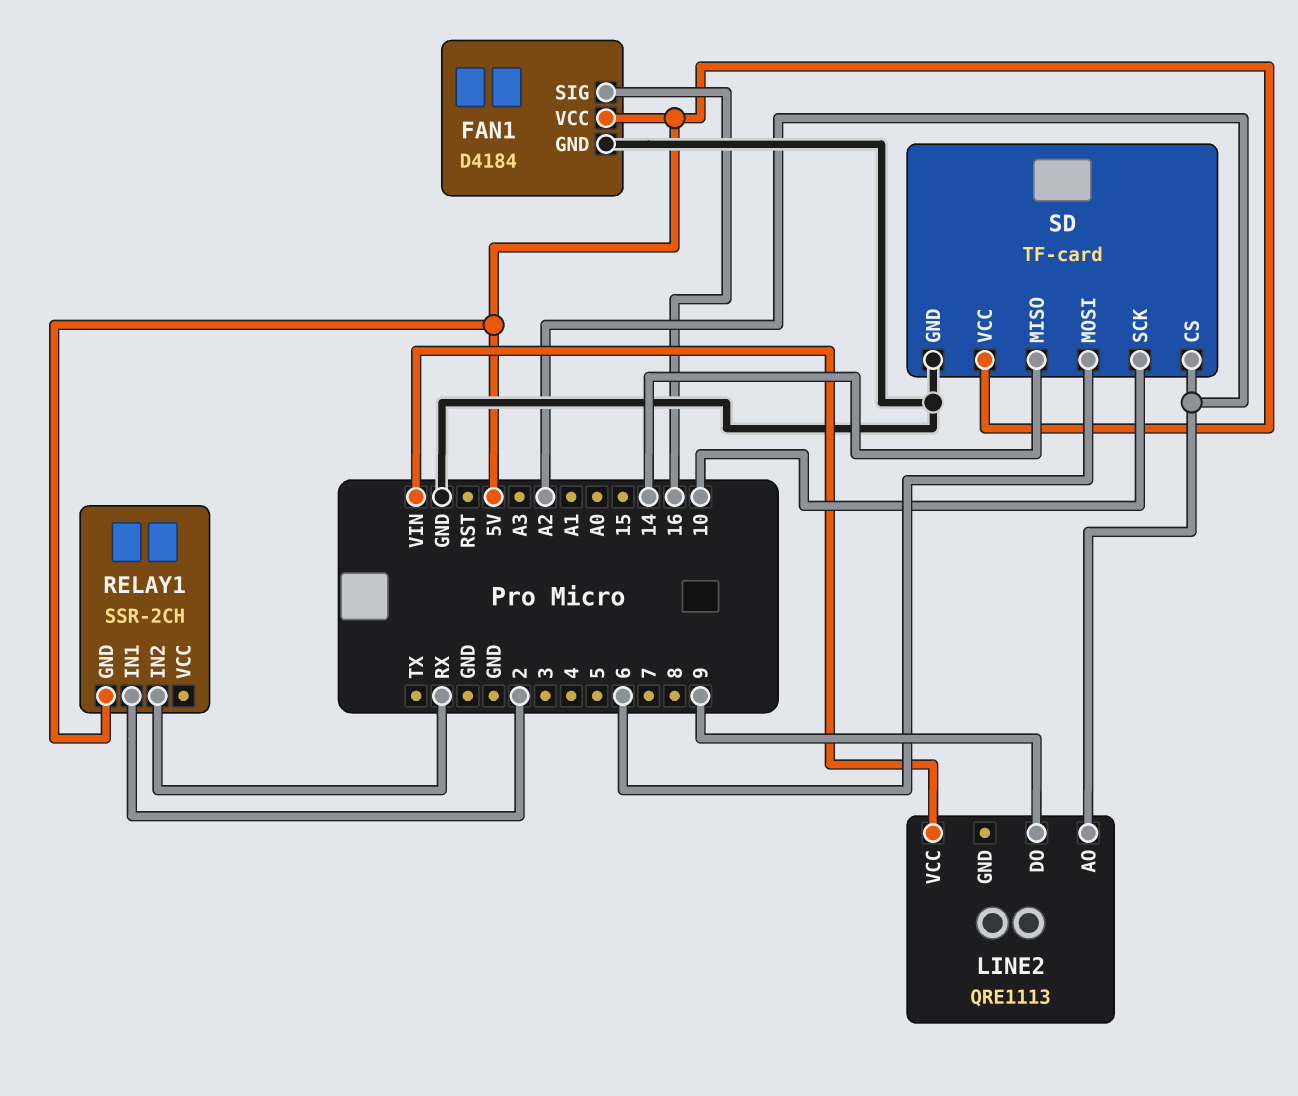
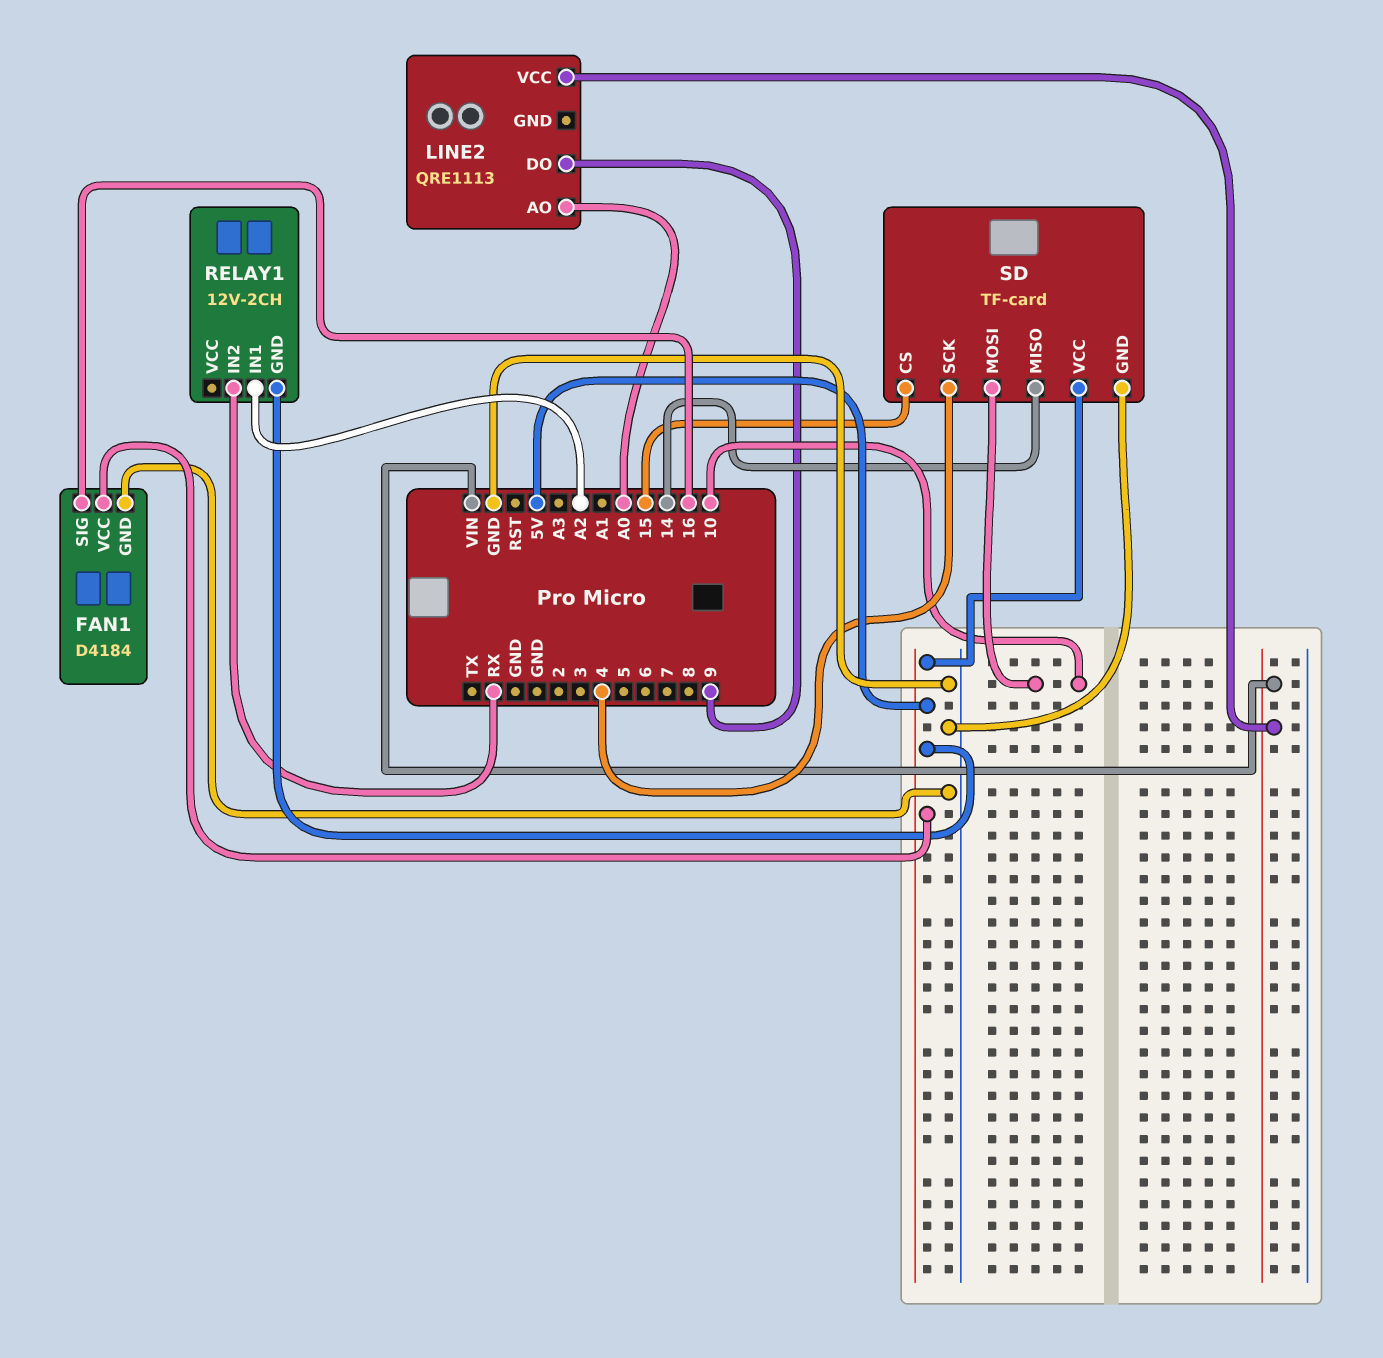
LINE2 pin AO: A2 -> A0
RELAY1: SSR-2CH -> 12V-2CH
RELAY1 pin IN1: 2 -> A2
SD pin CS: A2 -> 15
SD pin MOSI: 6 -> 10
SD pin SCK: 10 -> 4

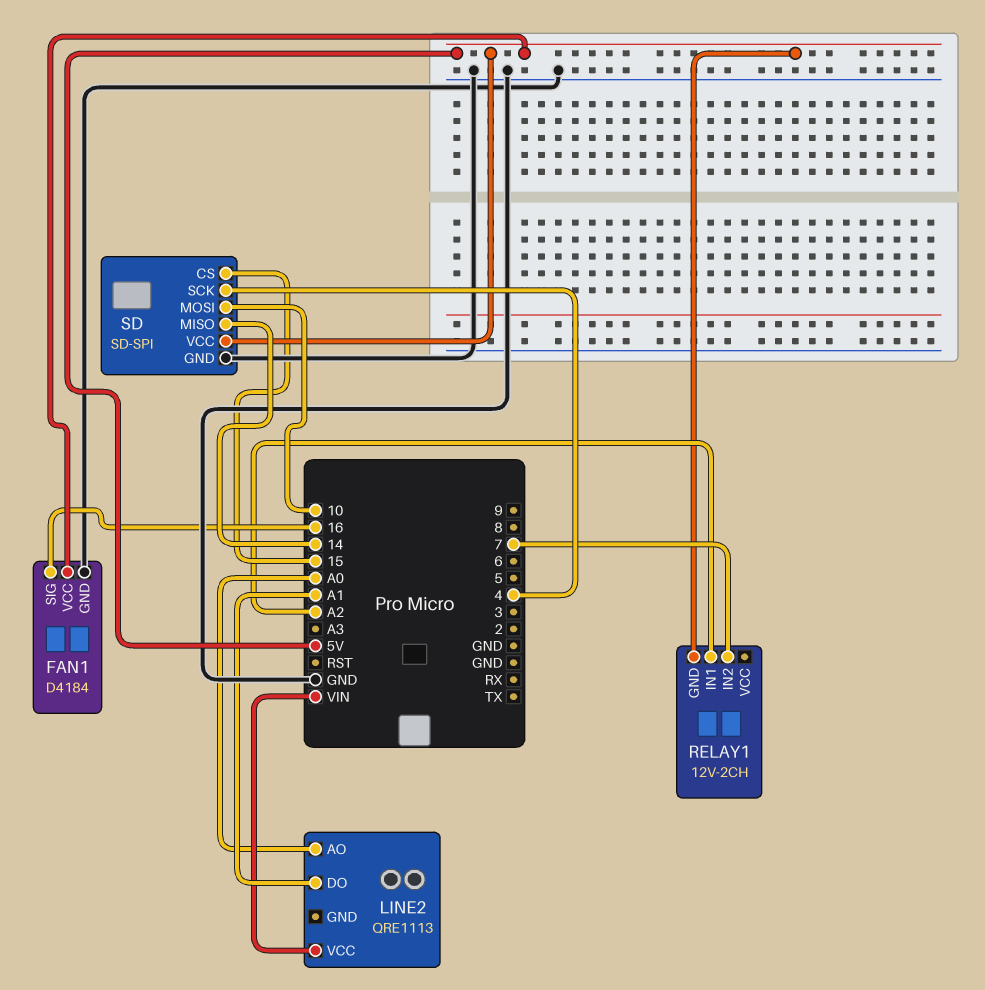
LINE2 pin DO: 9 -> A1
RELAY1 pin IN2: RX -> 7
SD: TF-card -> SD-SPI

